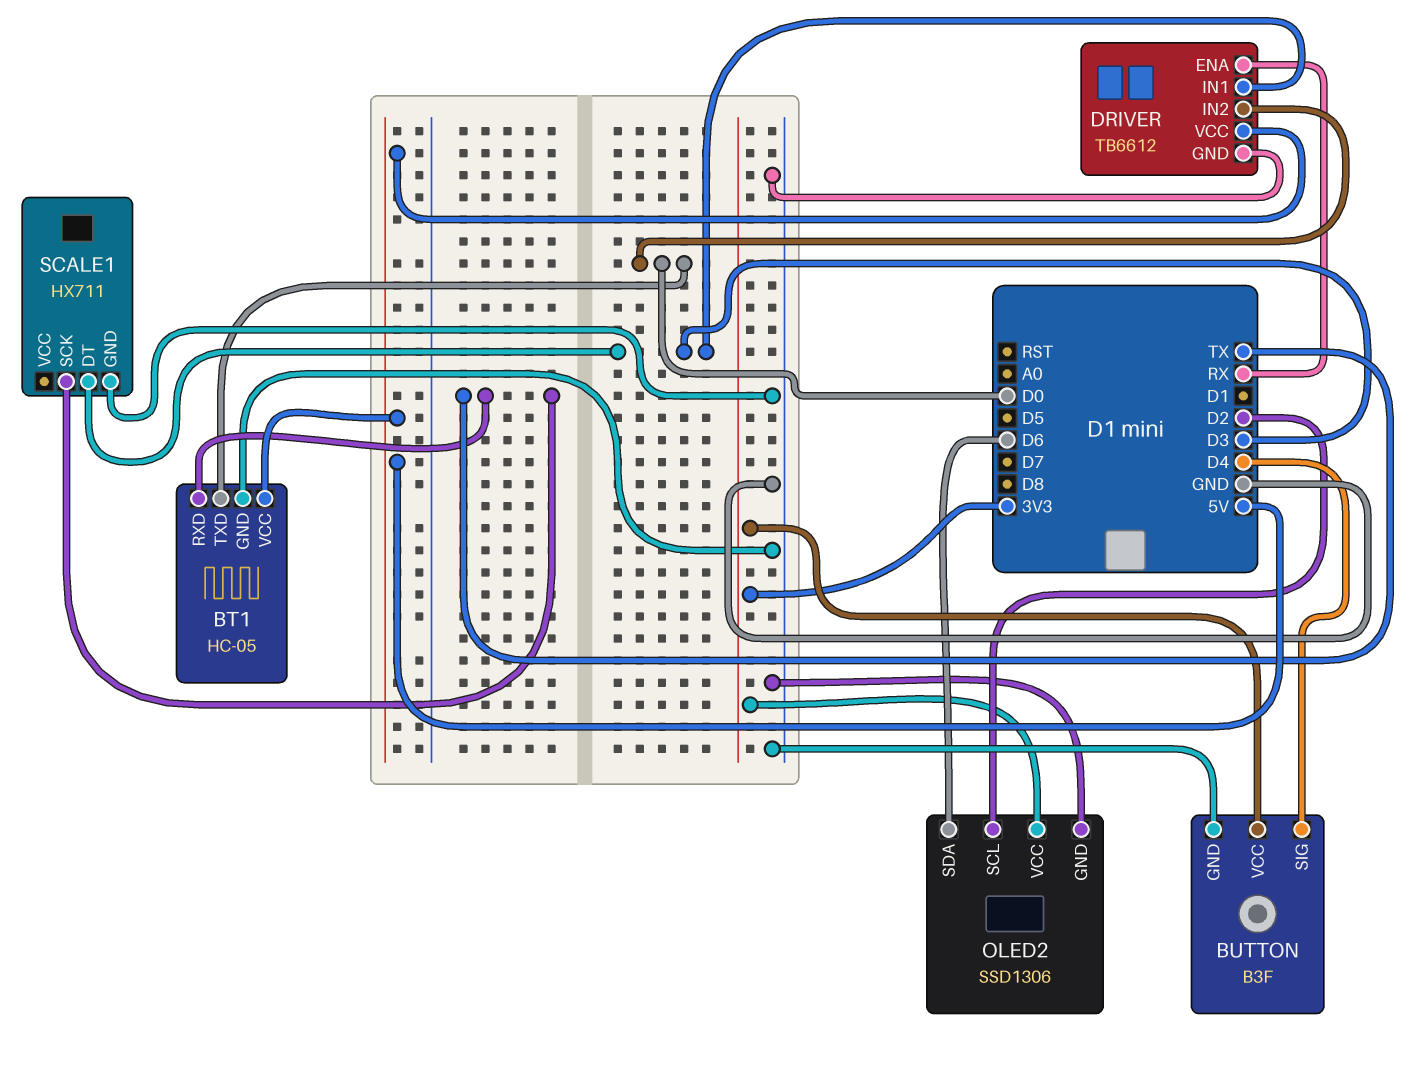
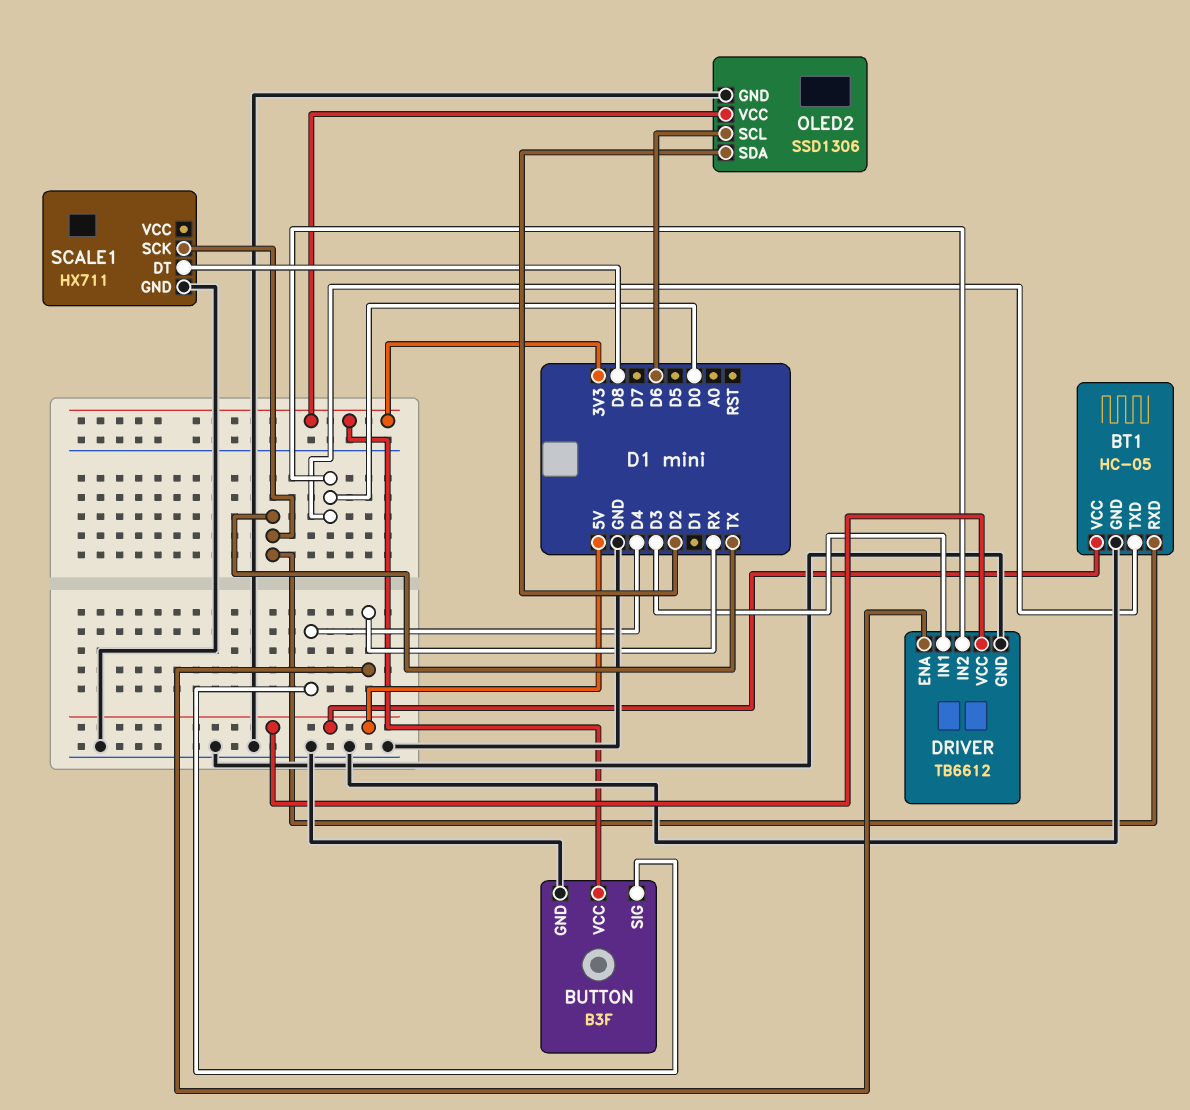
OLED2 pin SCL: D2 -> D6
OLED2 pin SDA: D6 -> D2
SCALE1 pin DT: D3 -> D8

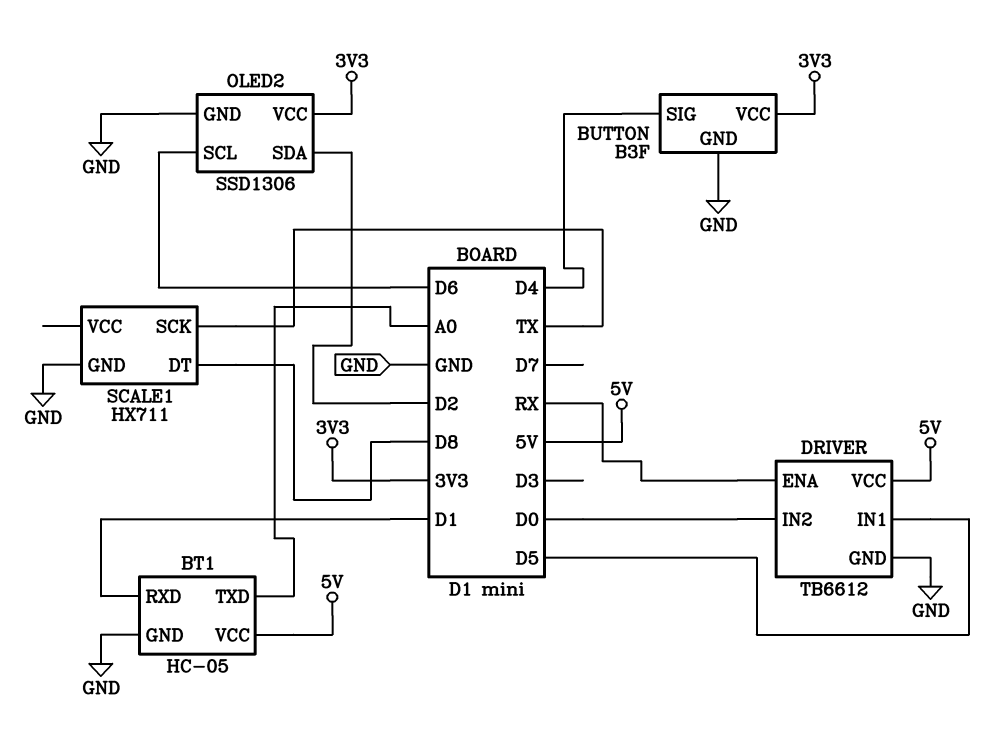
BT1 pin RXD: TX -> D1
BT1 pin TXD: D0 -> A0
DRIVER pin IN1: D3 -> D5

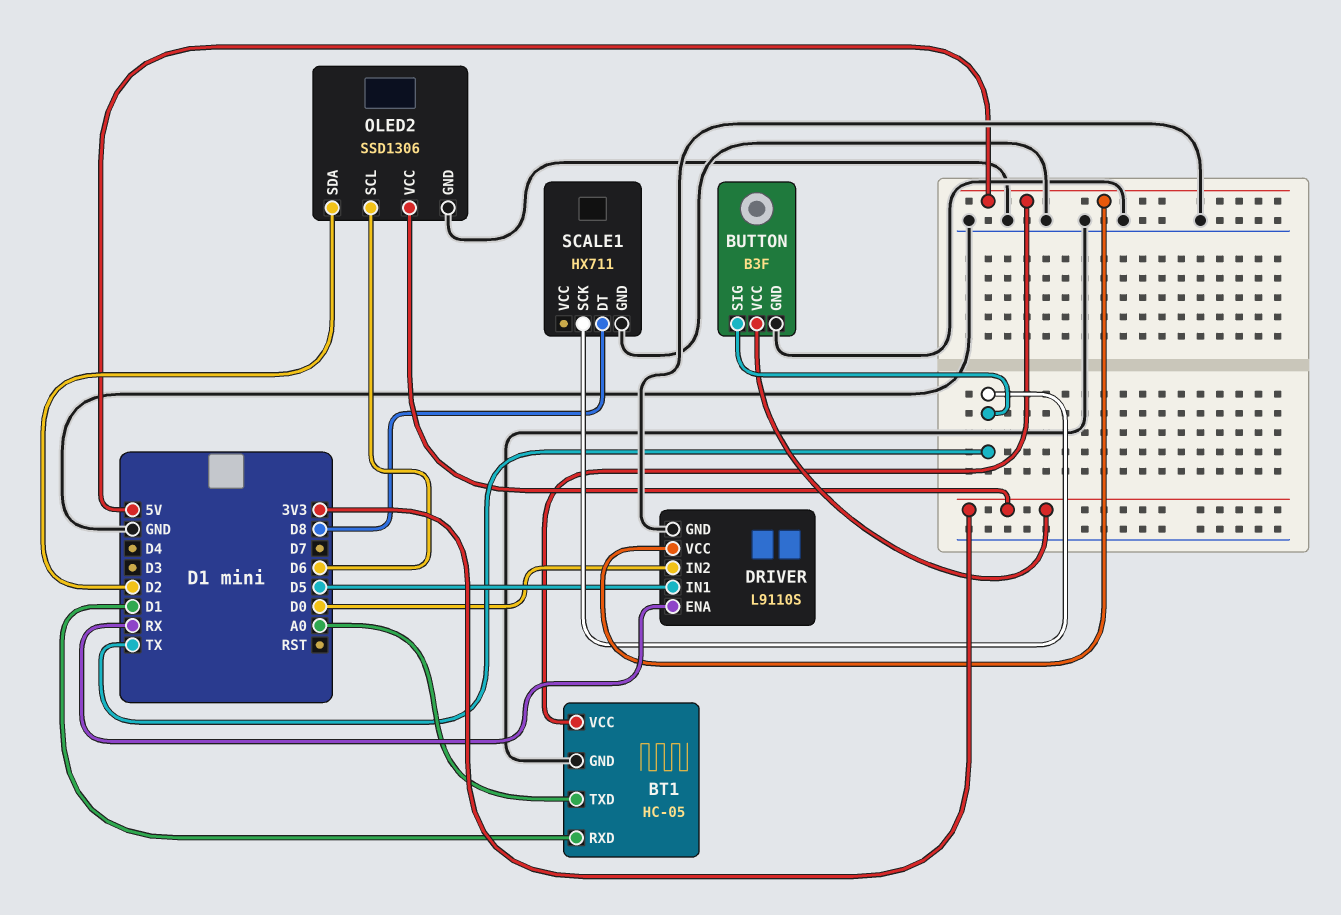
BUTTON pin SIG: D4 -> TX
DRIVER: TB6612 -> L9110S

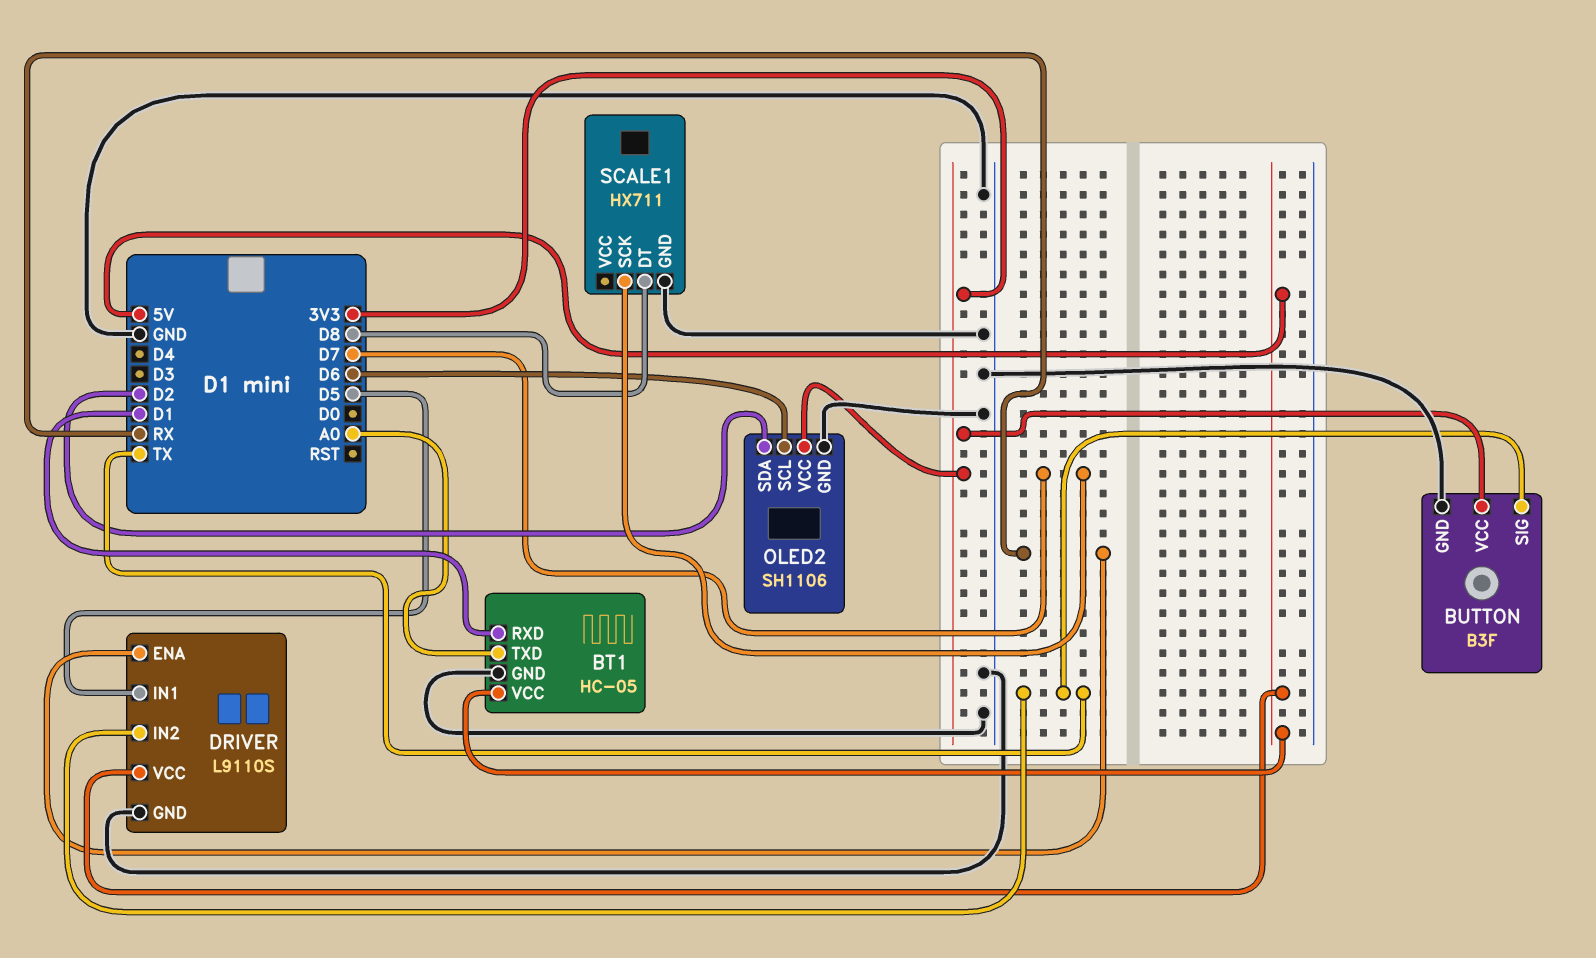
DRIVER pin IN2: D0 -> TX
OLED2: SSD1306 -> SH1106
SCALE1 pin SCK: TX -> D7

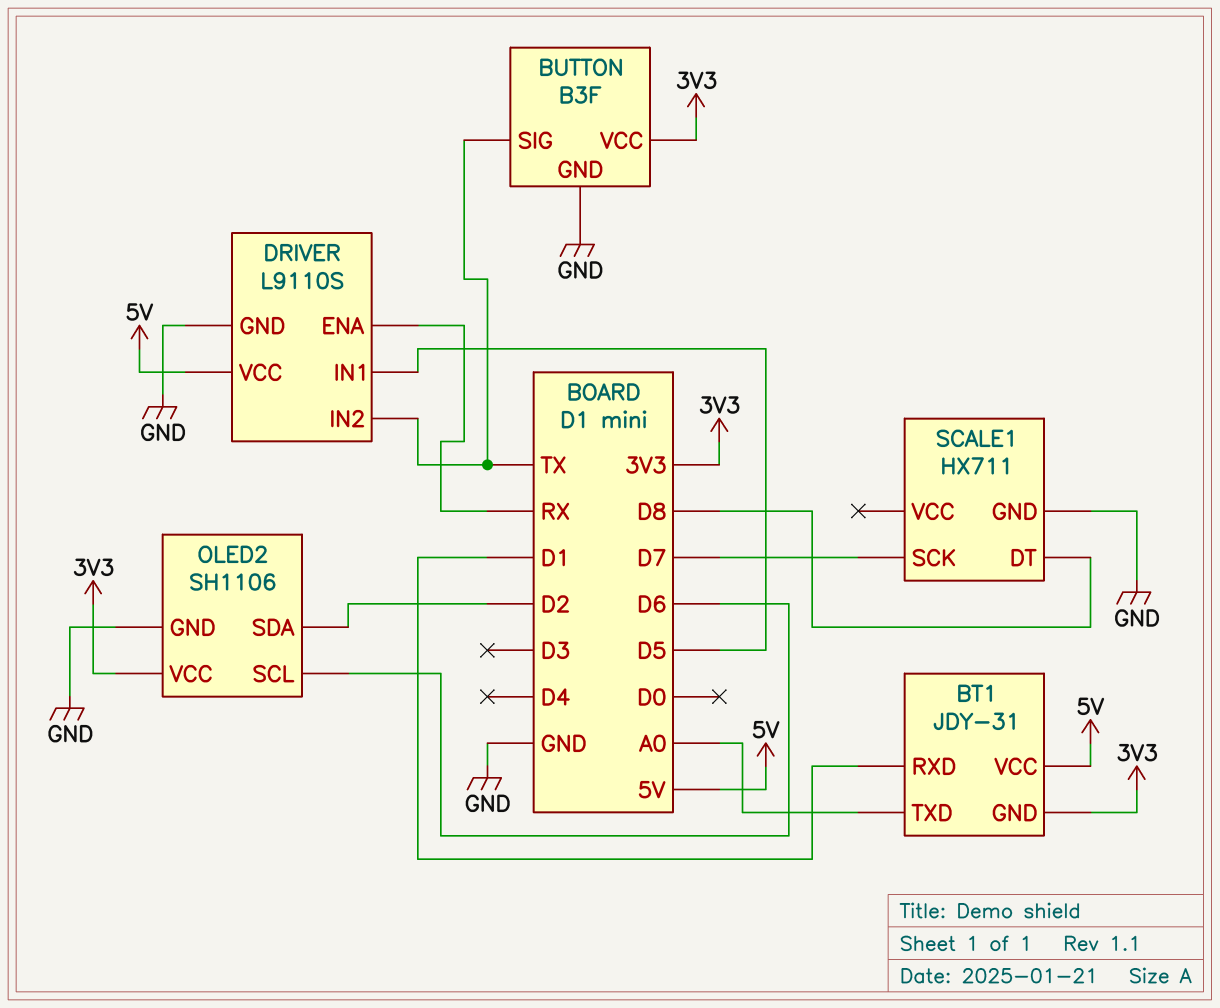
BT1: HC-05 -> JDY-31
BT1 pin GND: GND -> 3V3

